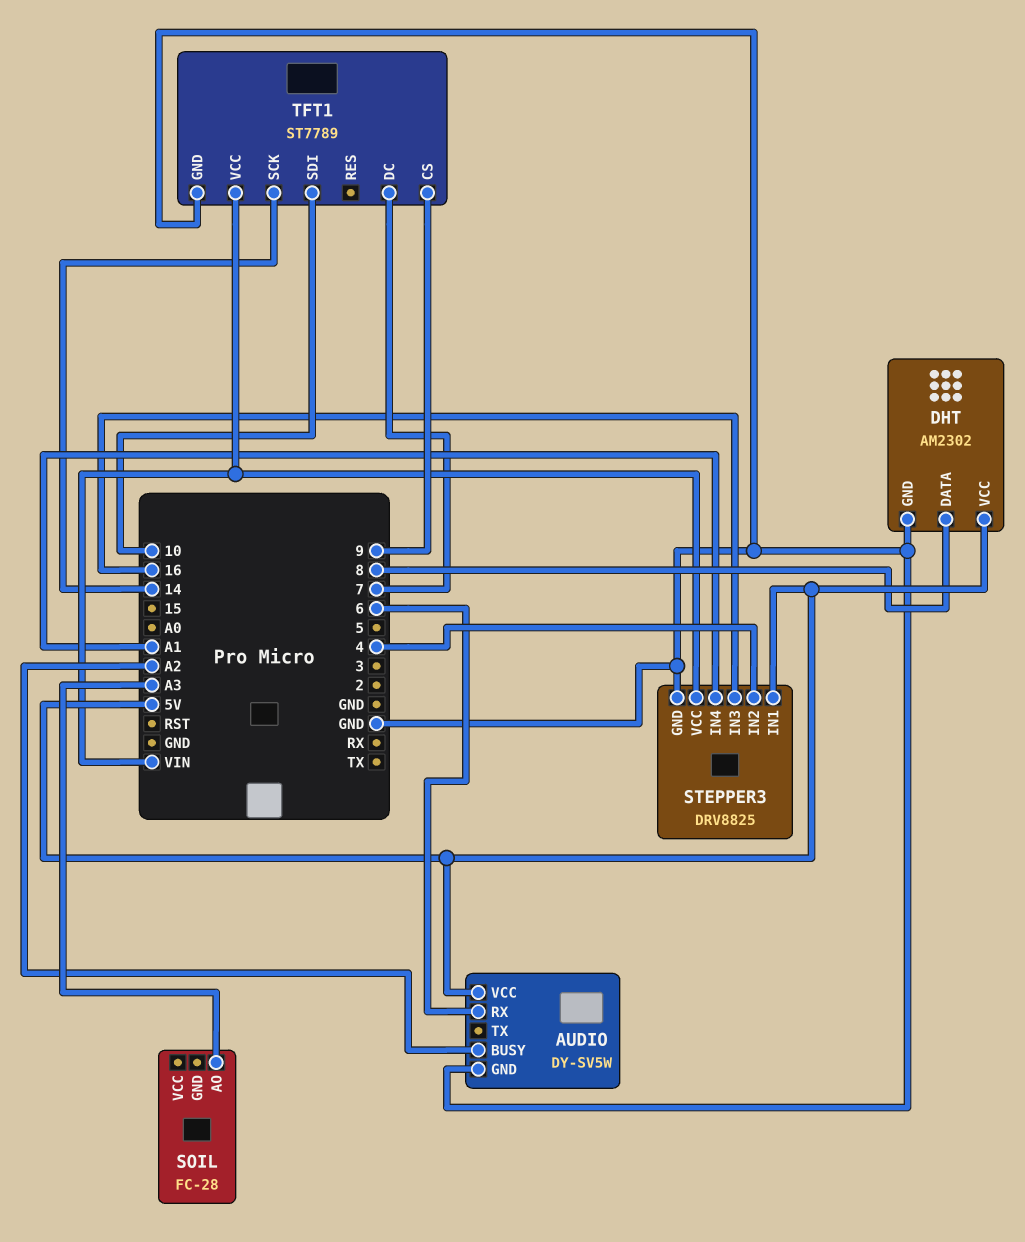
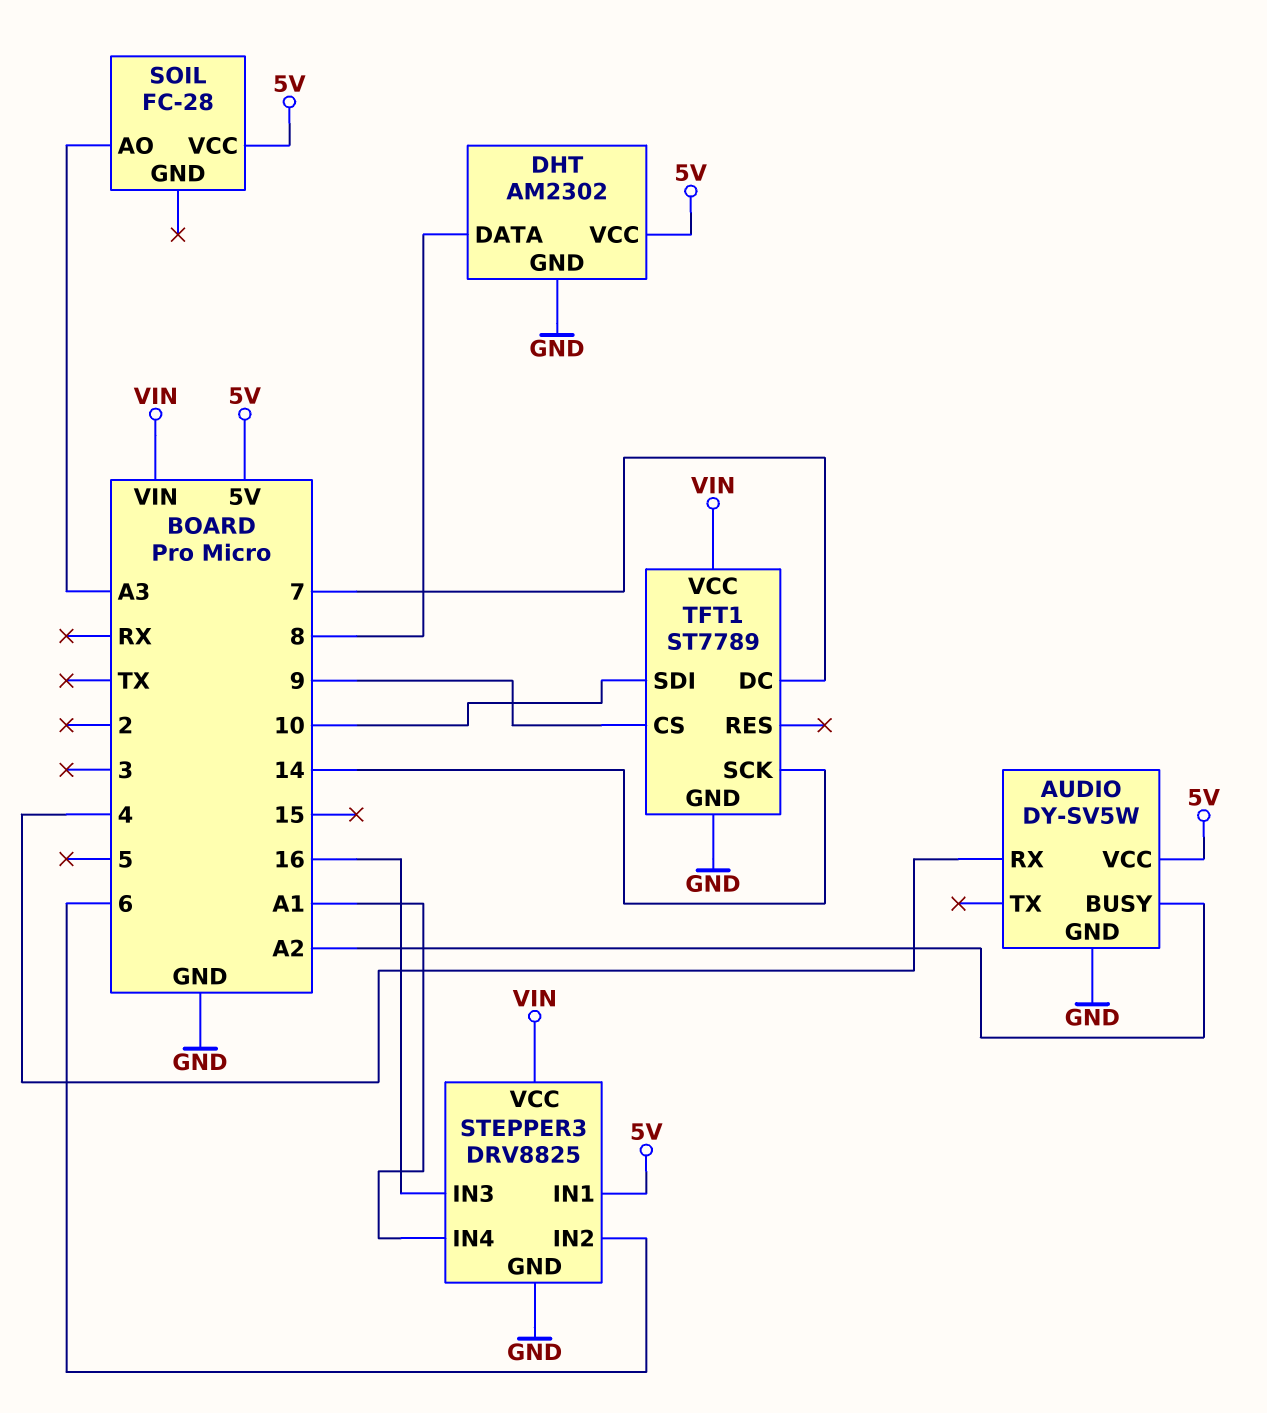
AUDIO pin RX: 6 -> 4
SOIL pin VCC: none -> 5V
STEPPER3 pin IN2: 4 -> 6

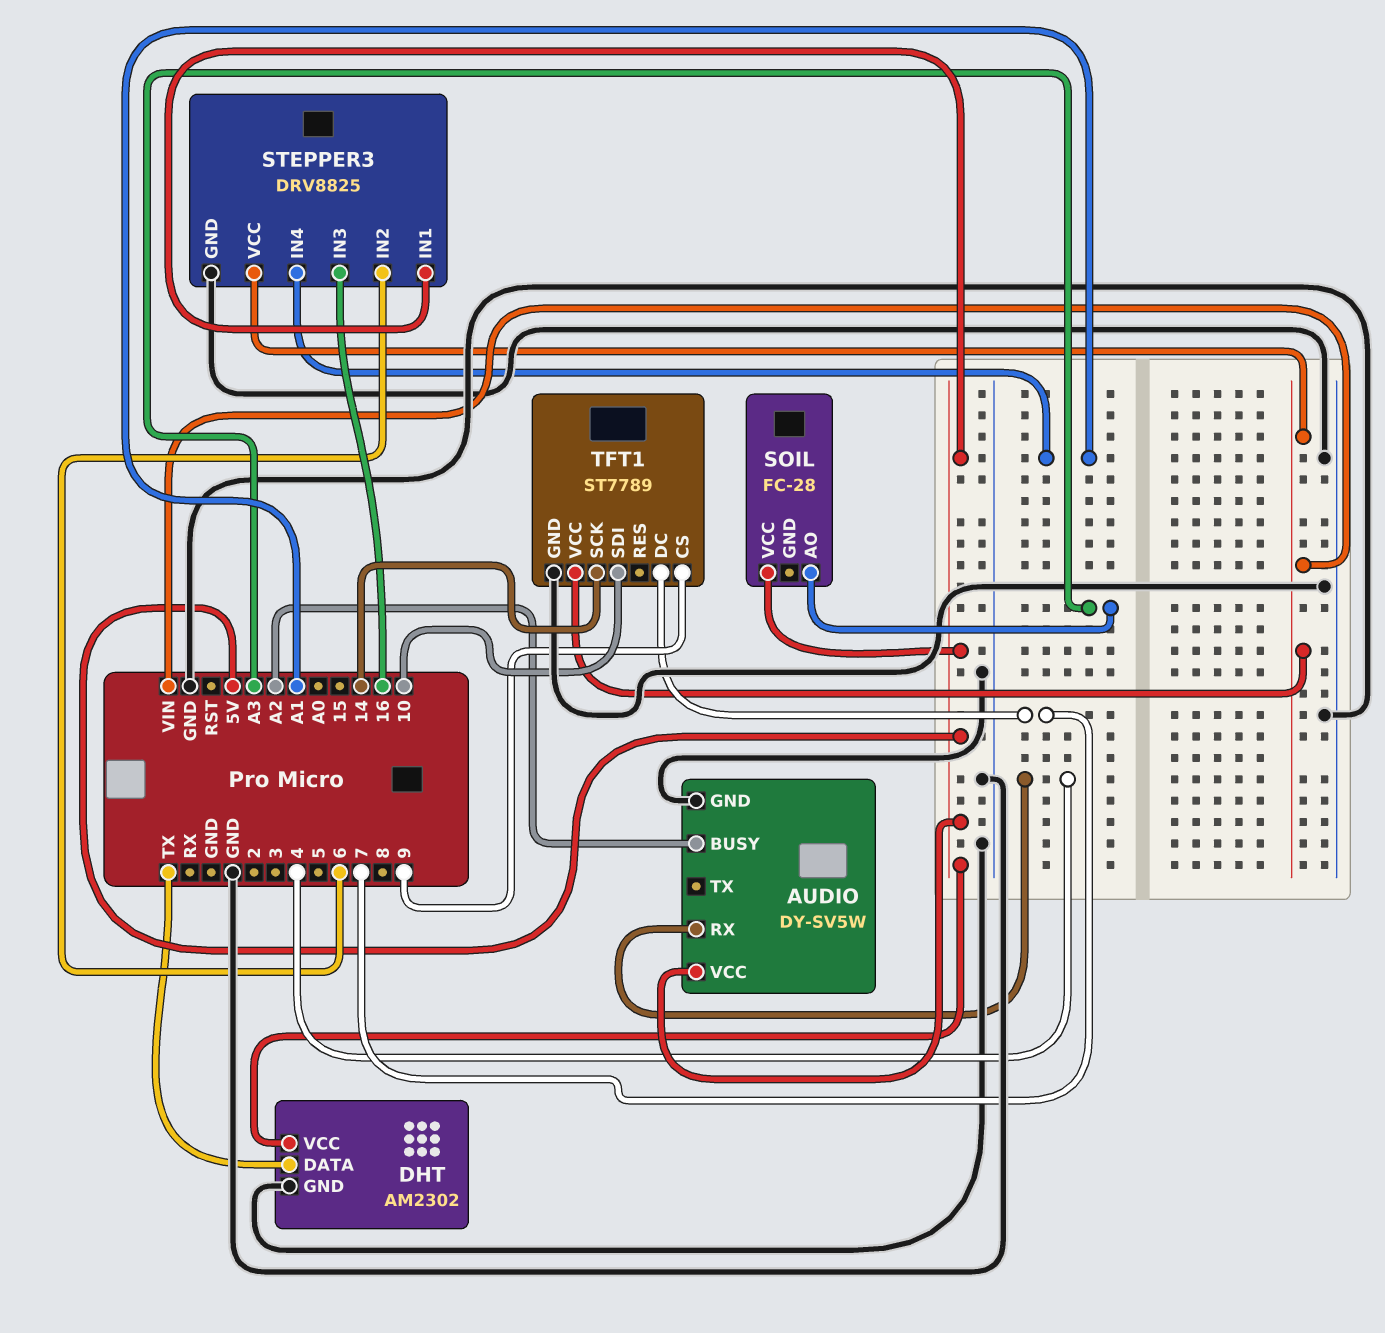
DHT pin DATA: 8 -> TX

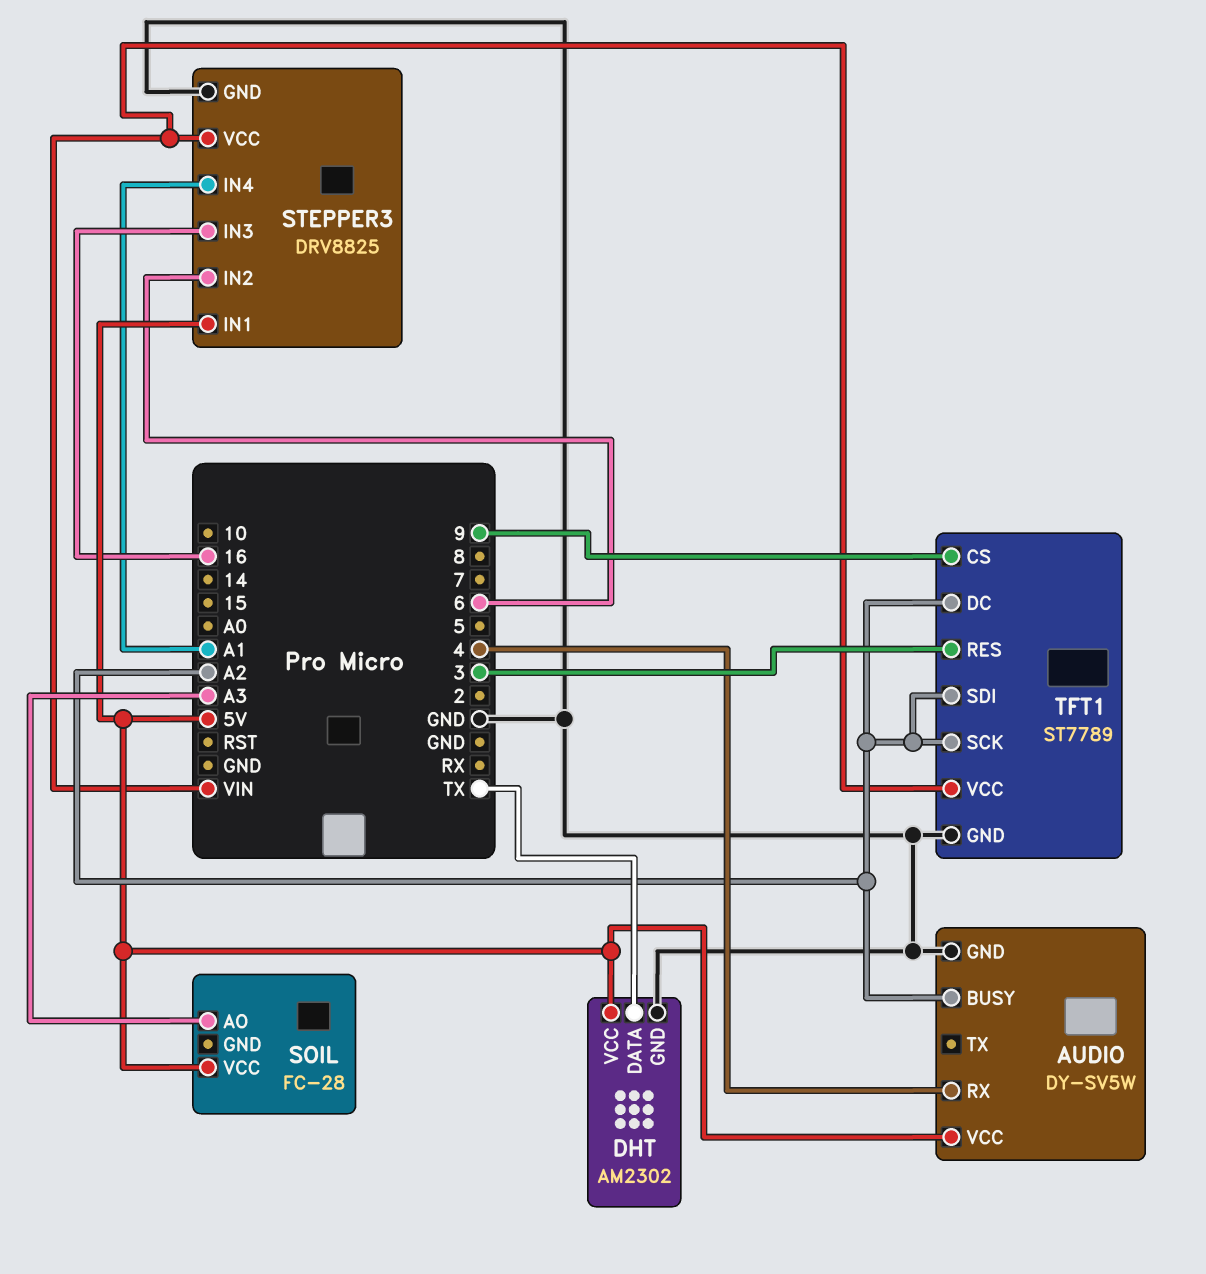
TFT1 pin DC: 7 -> A2
TFT1 pin RES: none -> 3
TFT1 pin SCK: 14 -> A2
TFT1 pin SDI: 10 -> A2

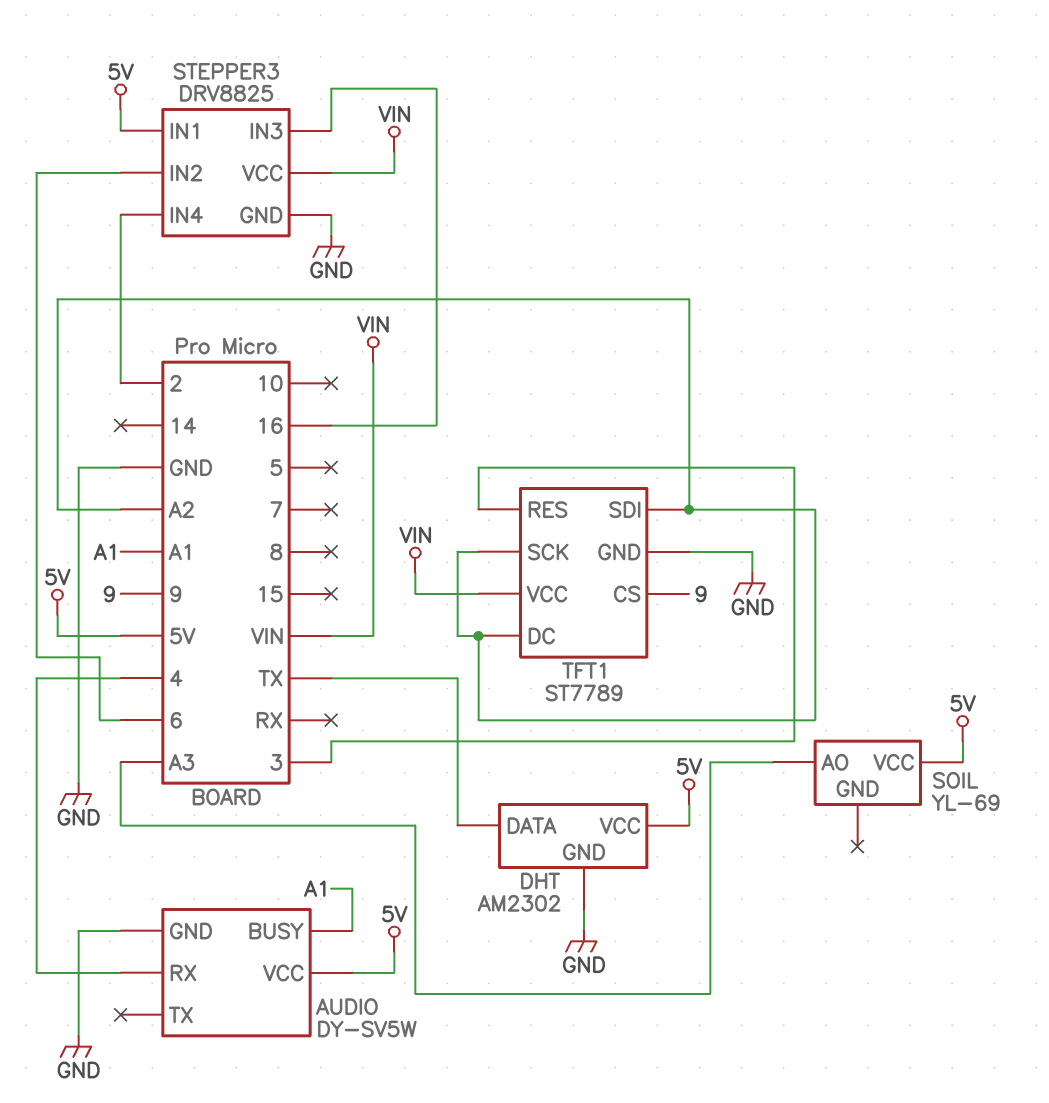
AUDIO pin BUSY: A2 -> A1
SOIL: FC-28 -> YL-69
STEPPER3 pin IN4: A1 -> 2

